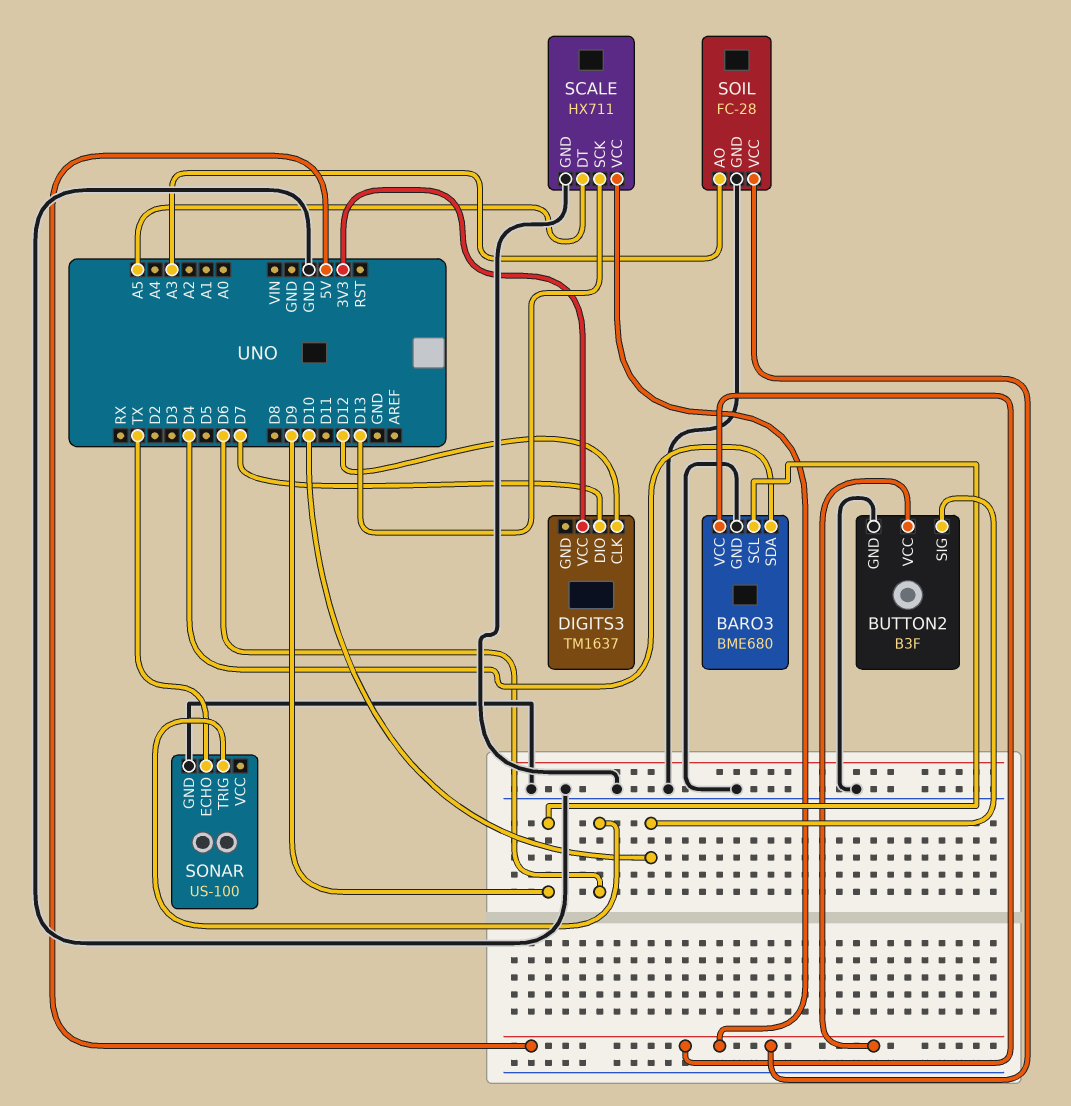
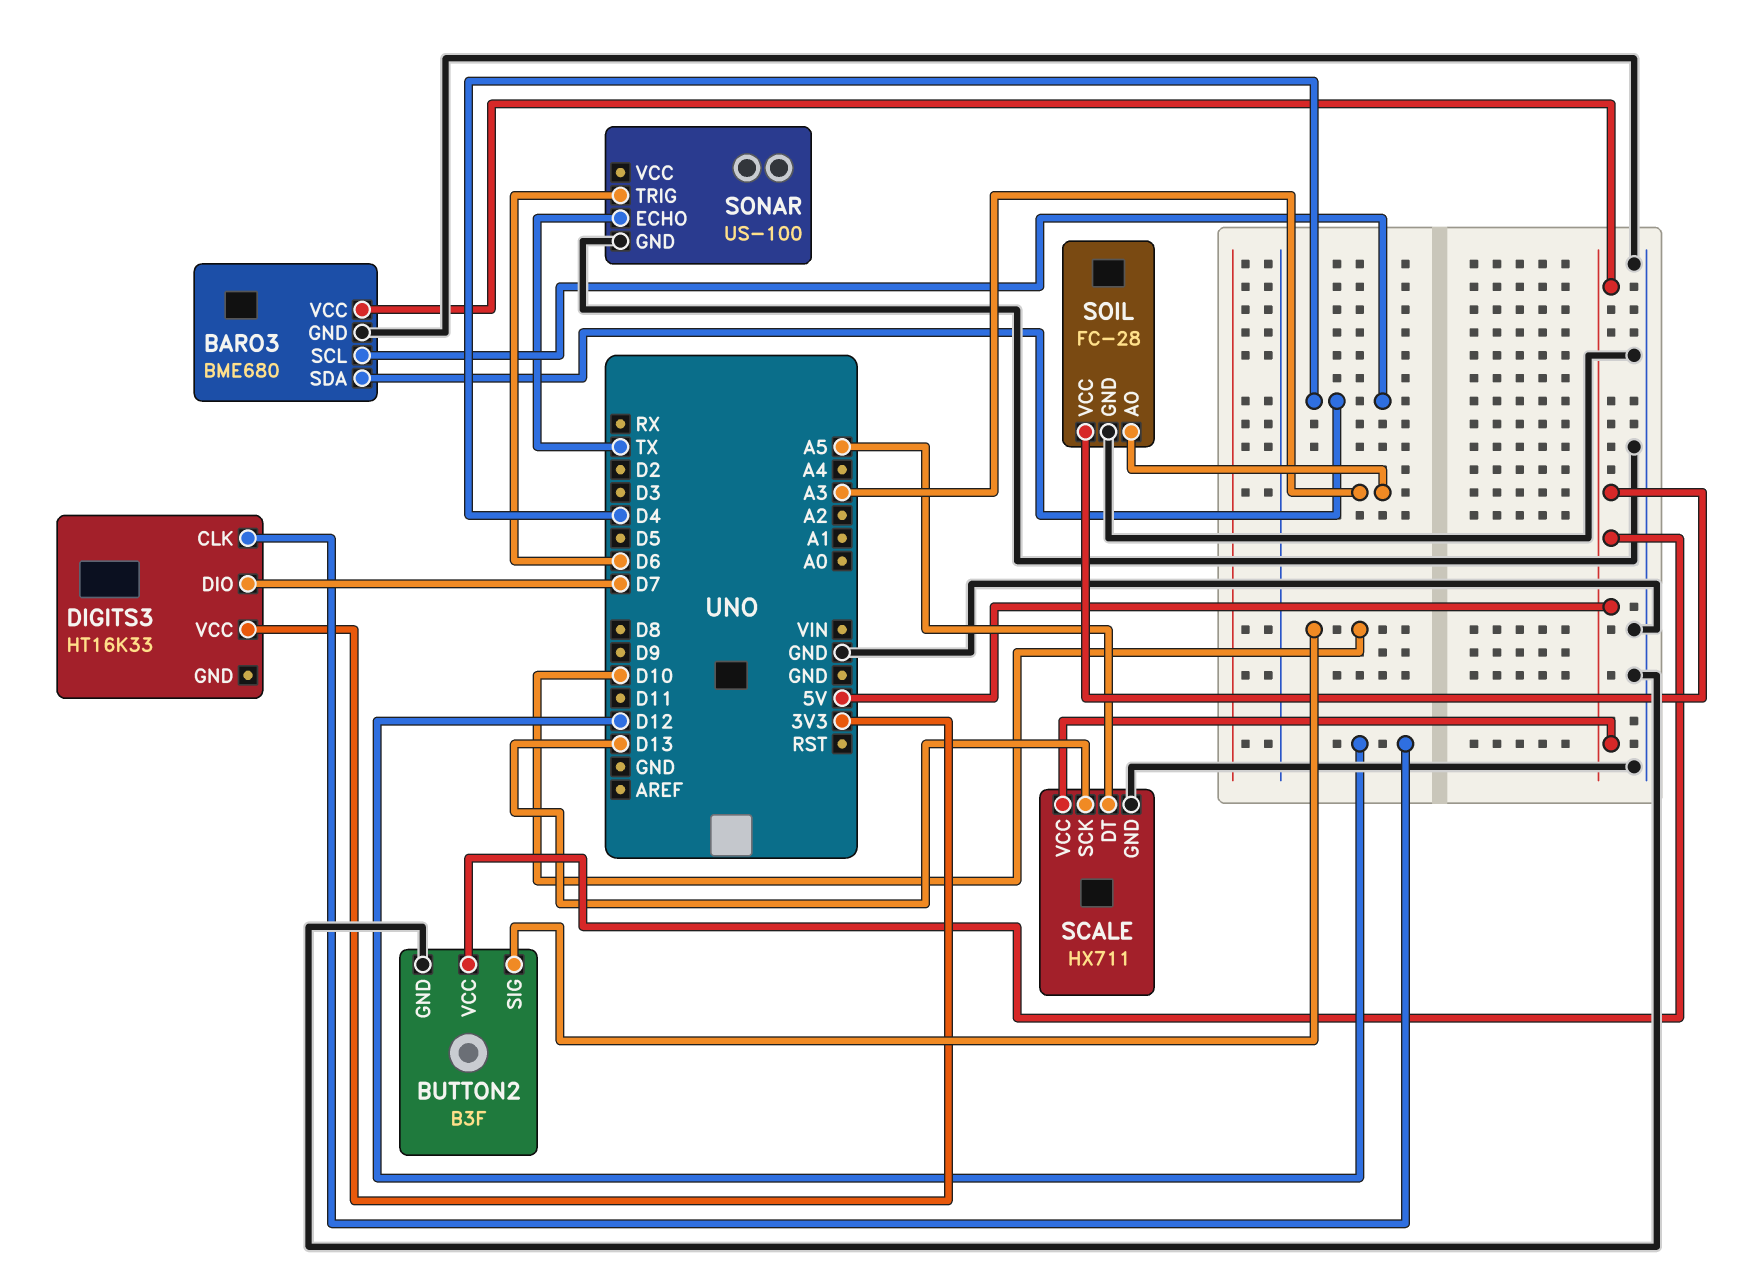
BARO3 pin SCL: D9 -> D4
DIGITS3: TM1637 -> HT16K33

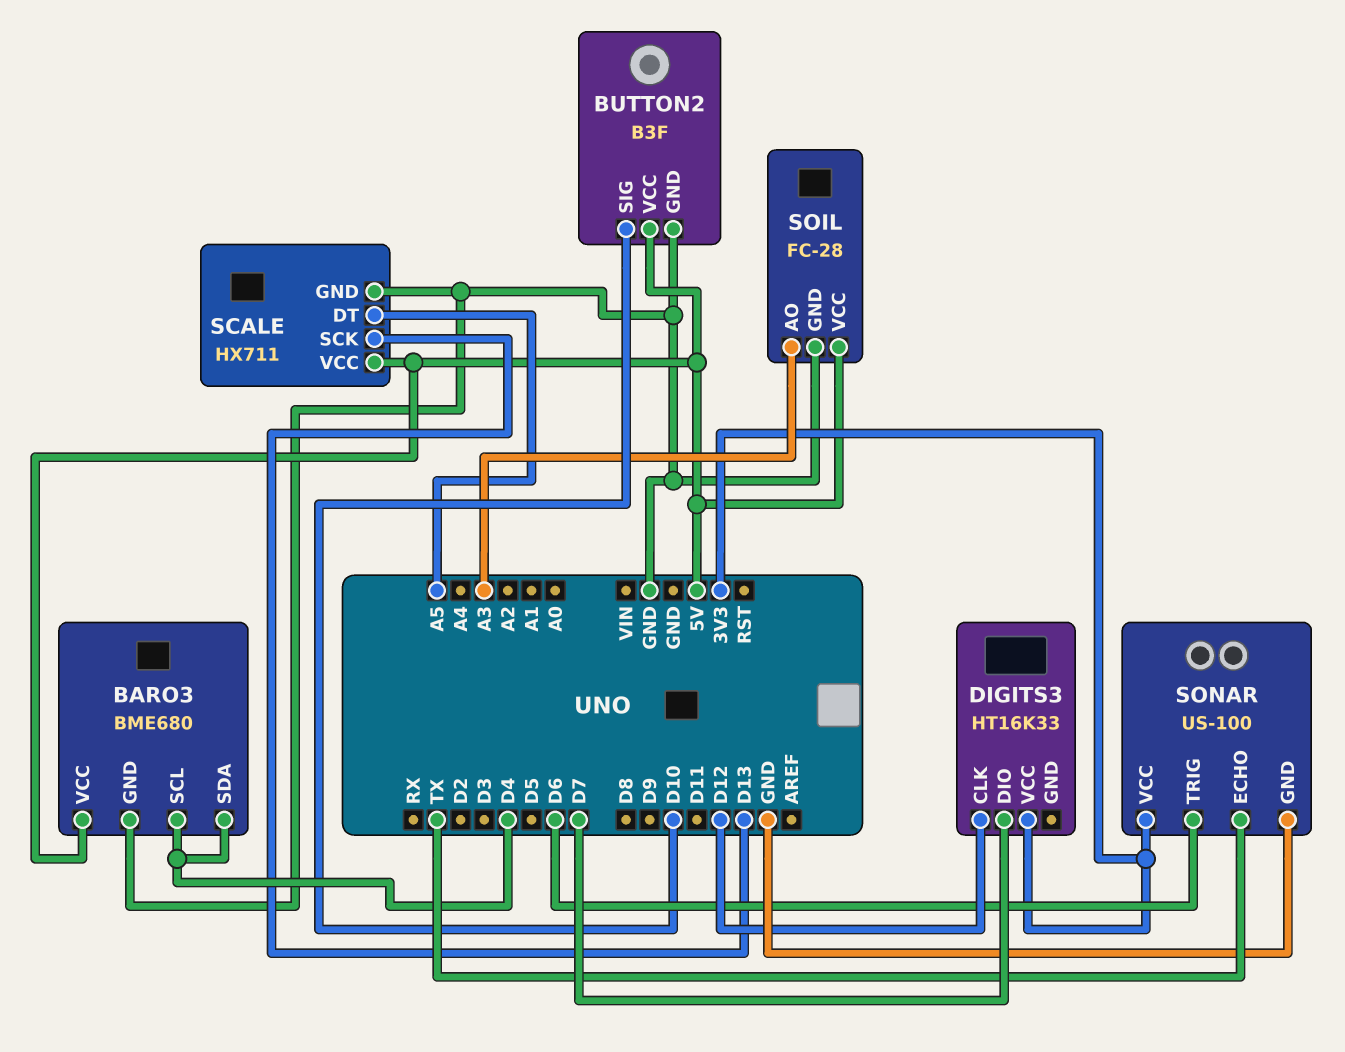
SONAR pin VCC: none -> 3V3

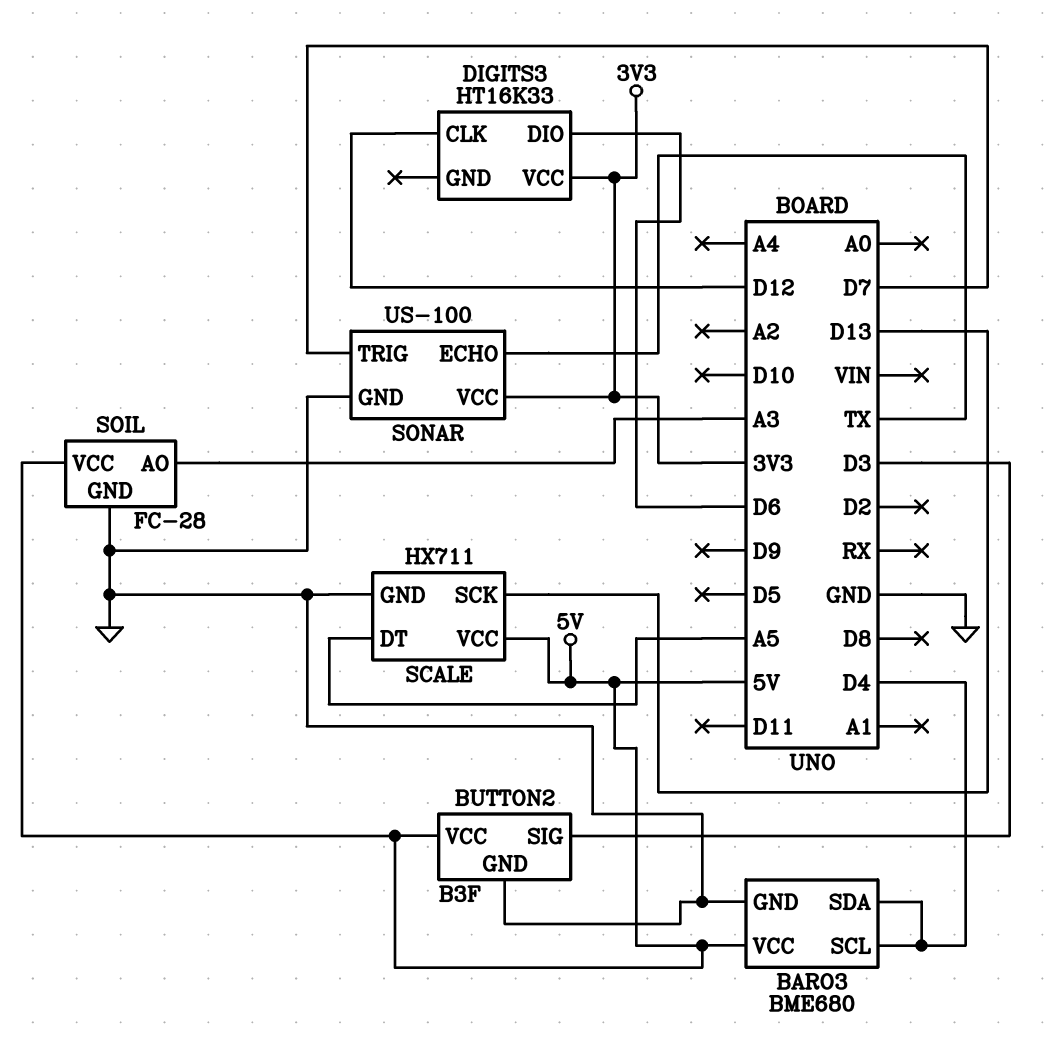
BUTTON2 pin SIG: D10 -> D3
DIGITS3 pin DIO: D7 -> D6
SONAR pin TRIG: D6 -> D7

